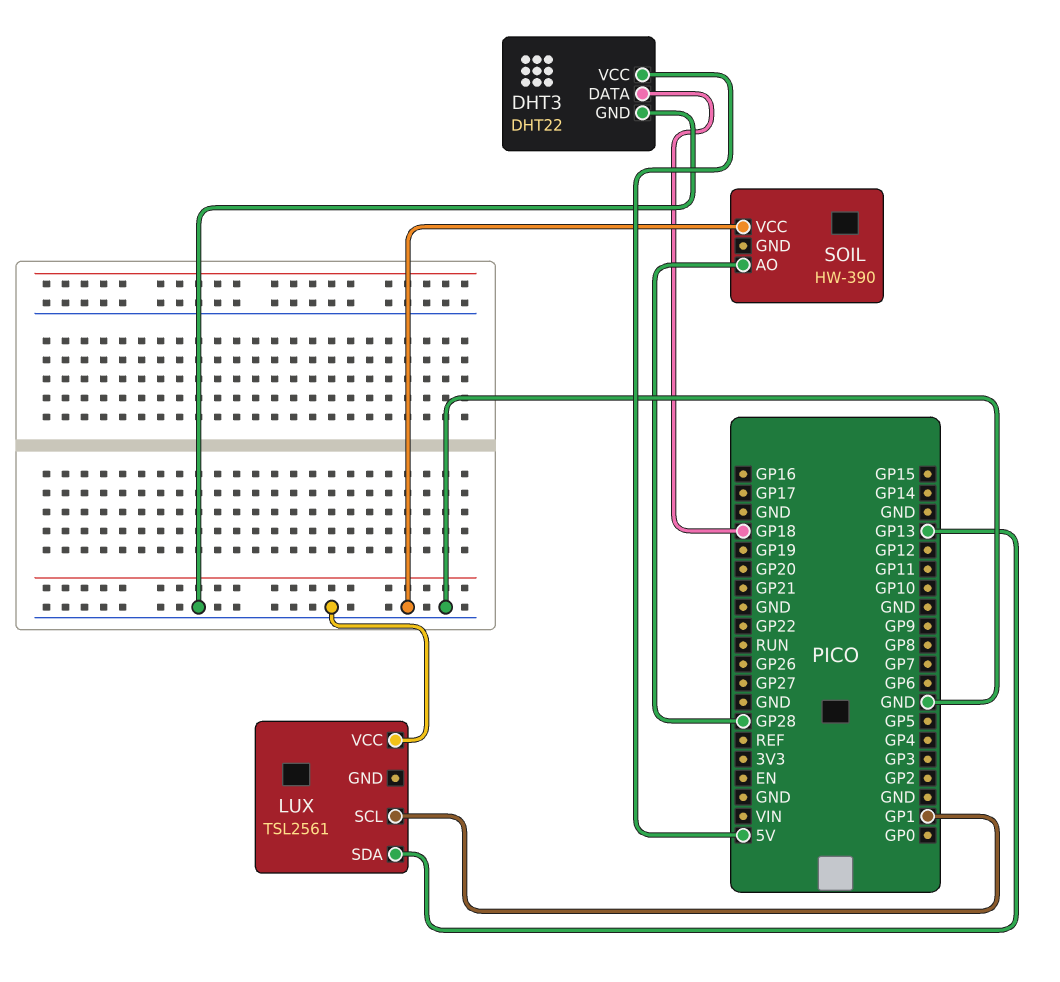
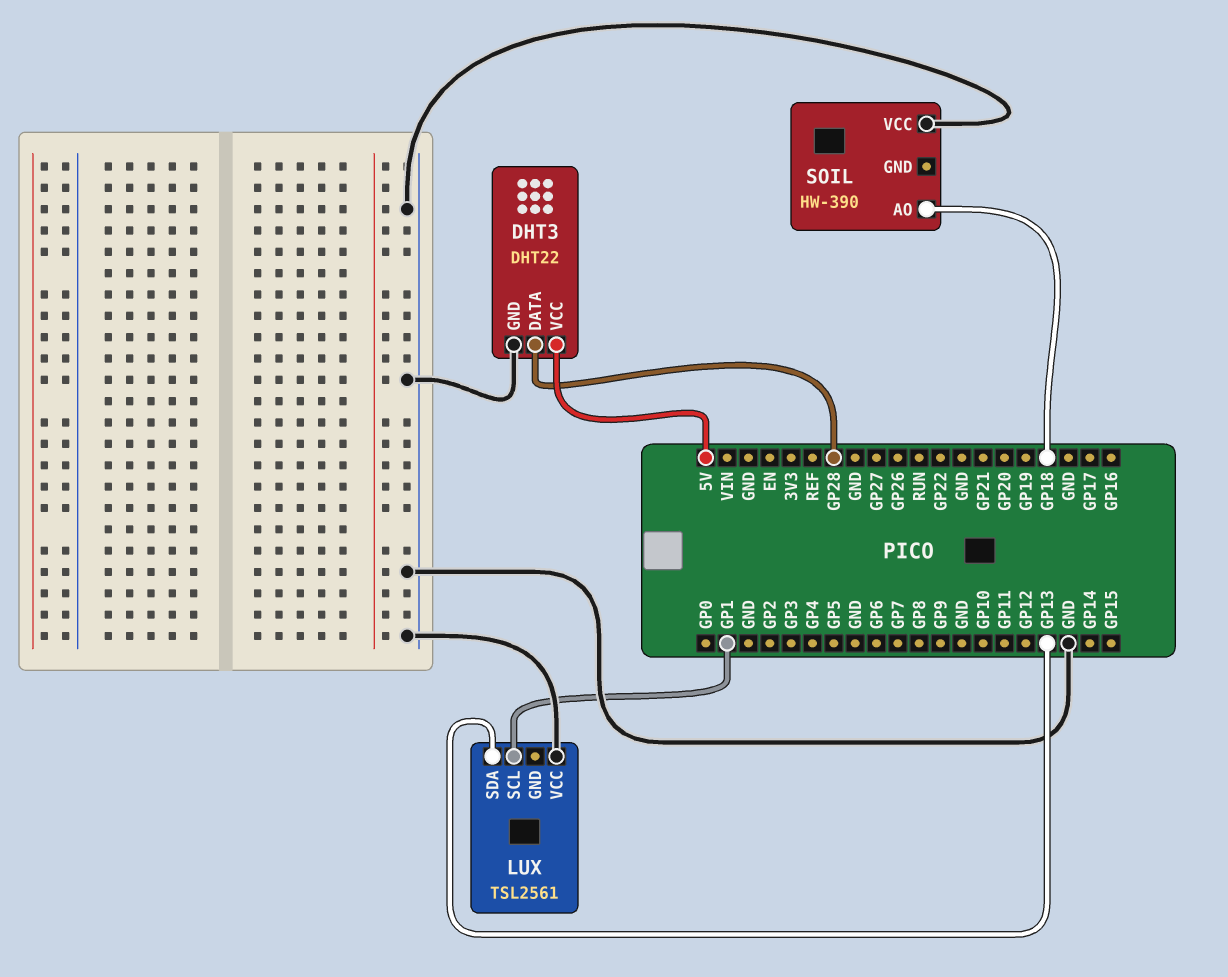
DHT3 pin DATA: GP18 -> GP28
SOIL pin AO: GP28 -> GP18

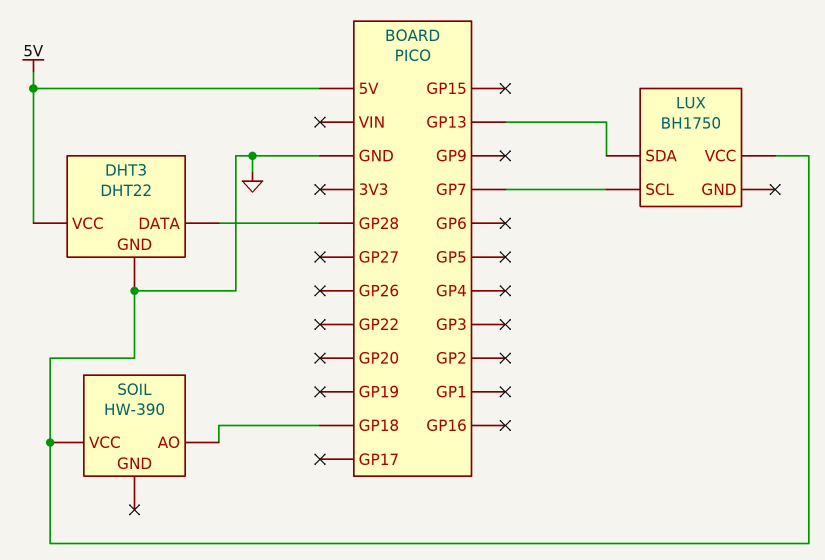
LUX: TSL2561 -> BH1750
LUX pin SCL: GP1 -> GP7

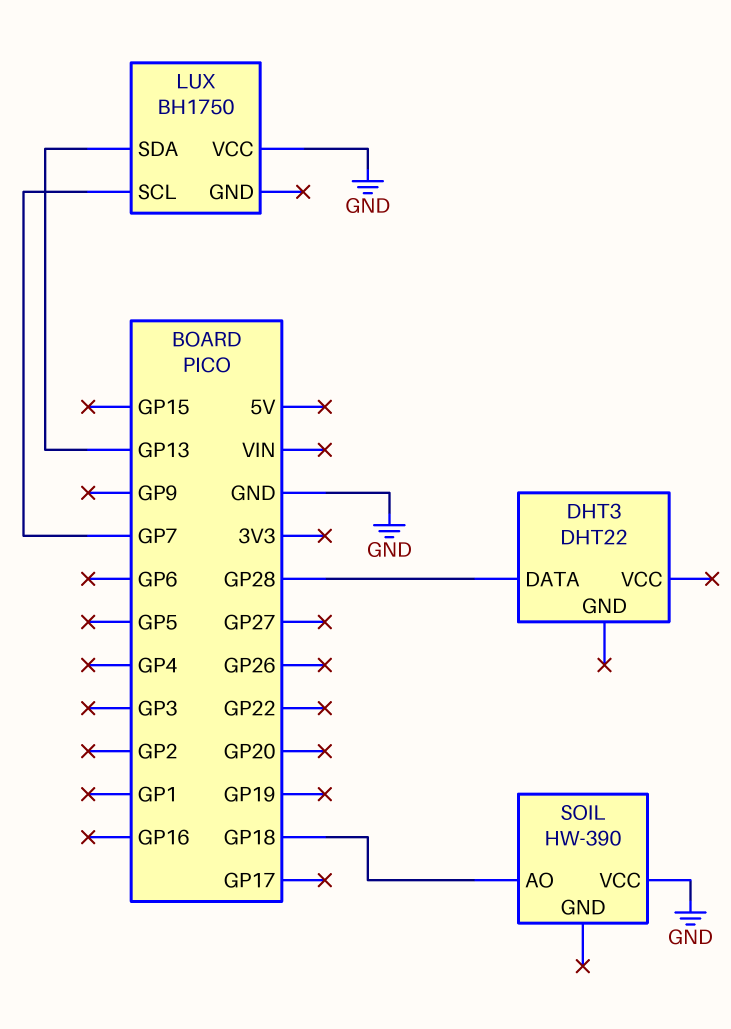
DHT3 pin GND: GND -> none
DHT3 pin VCC: 5V -> none

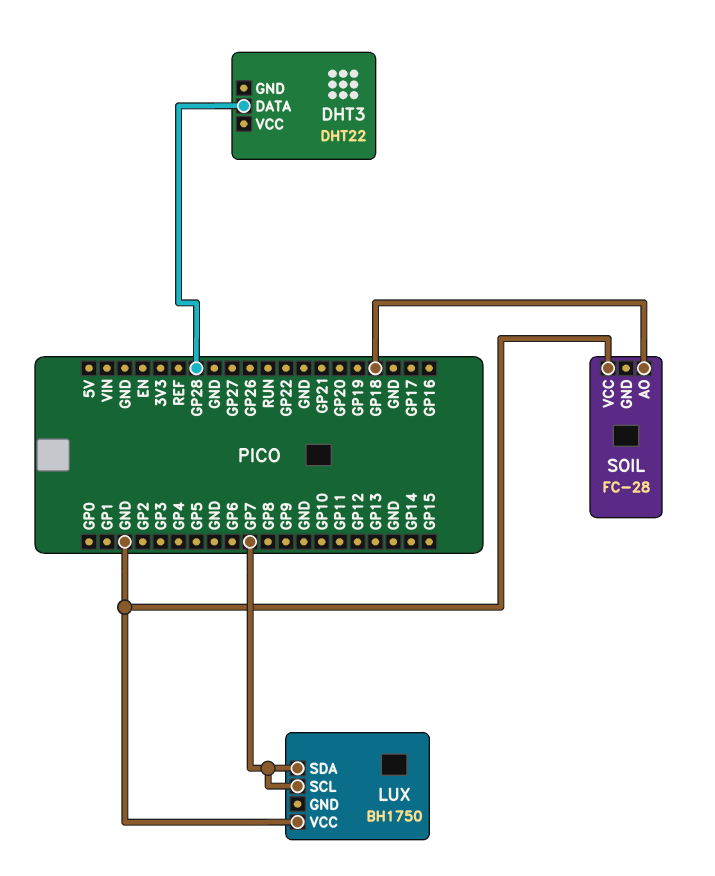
LUX pin SDA: GP13 -> GP7
SOIL: HW-390 -> FC-28

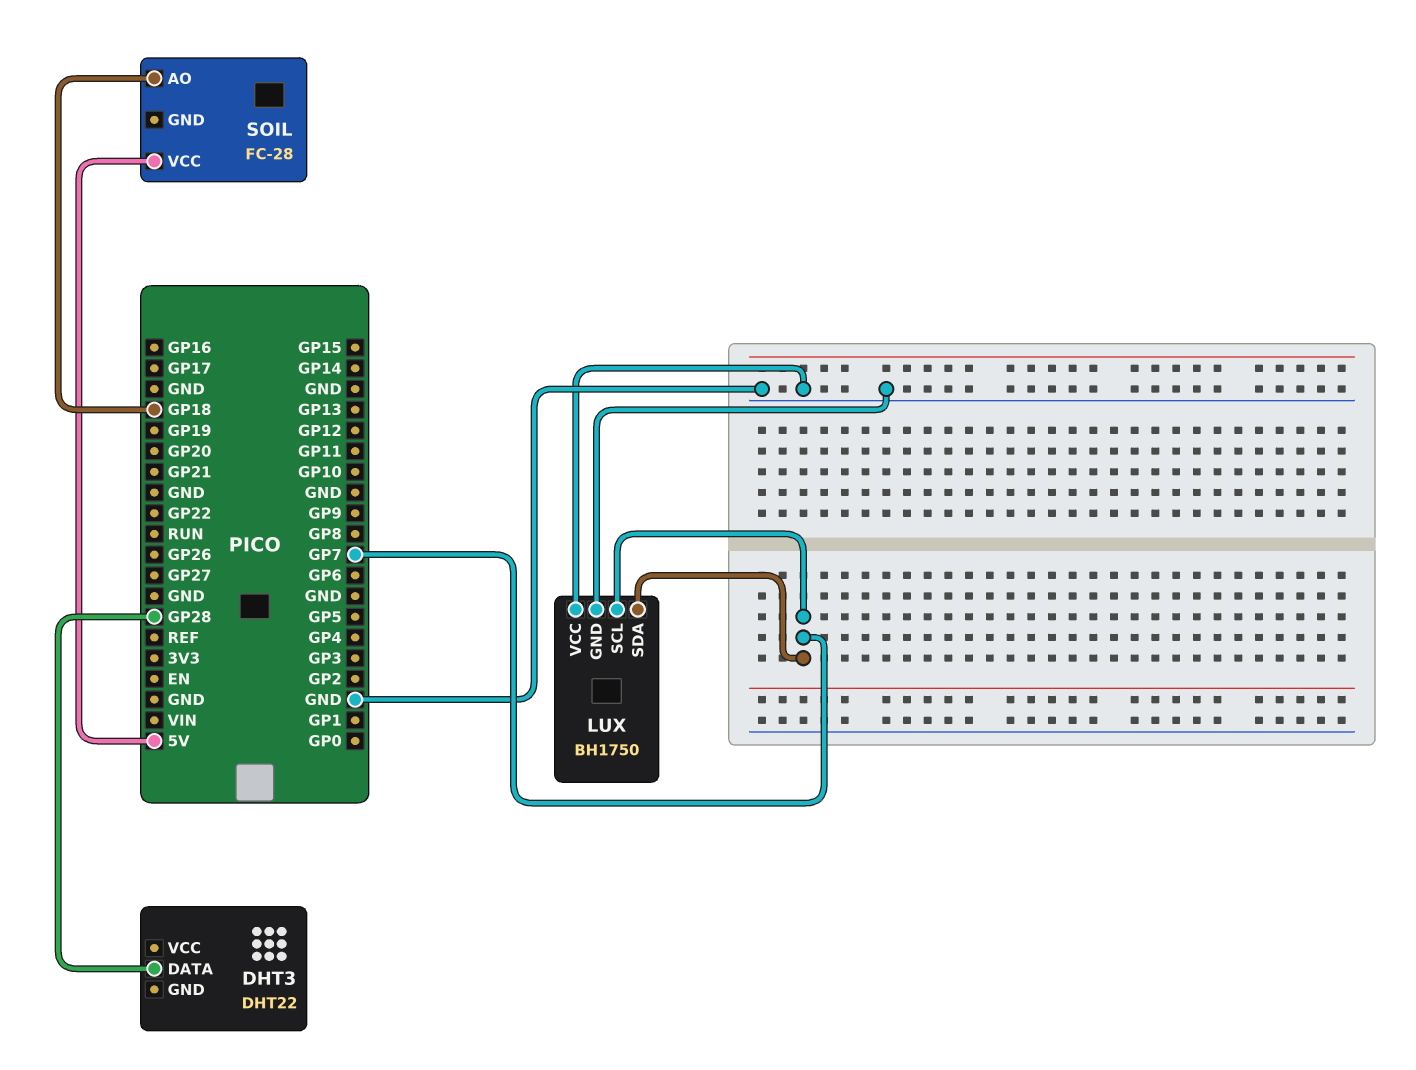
LUX pin GND: none -> GND
SOIL pin VCC: GND -> 5V

